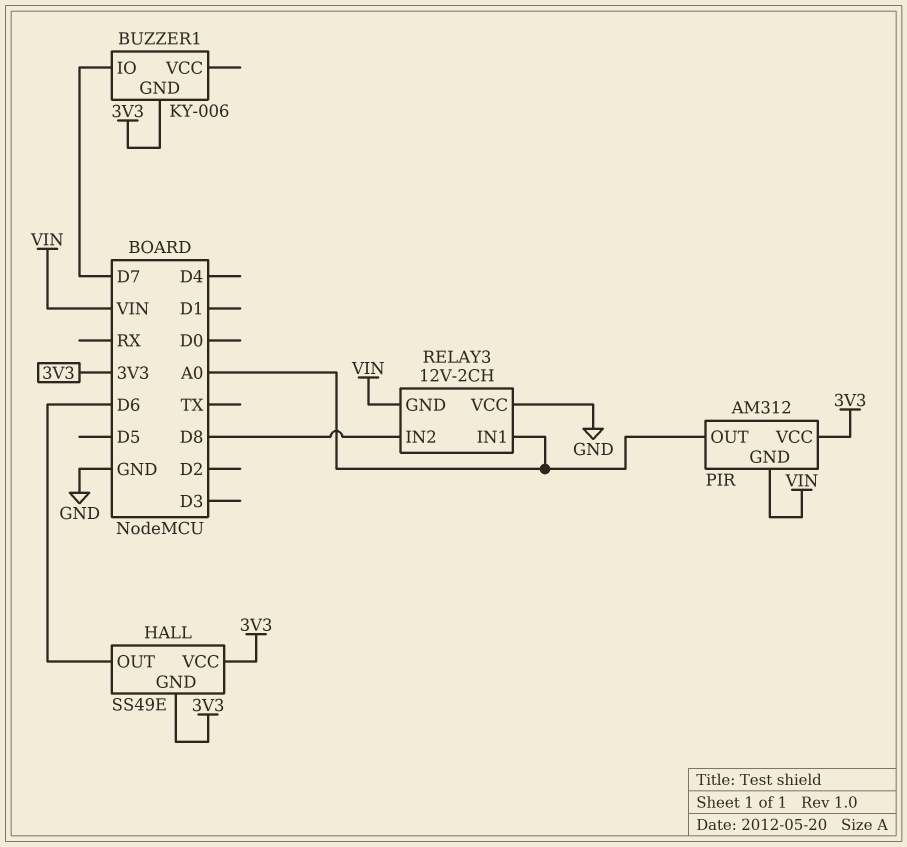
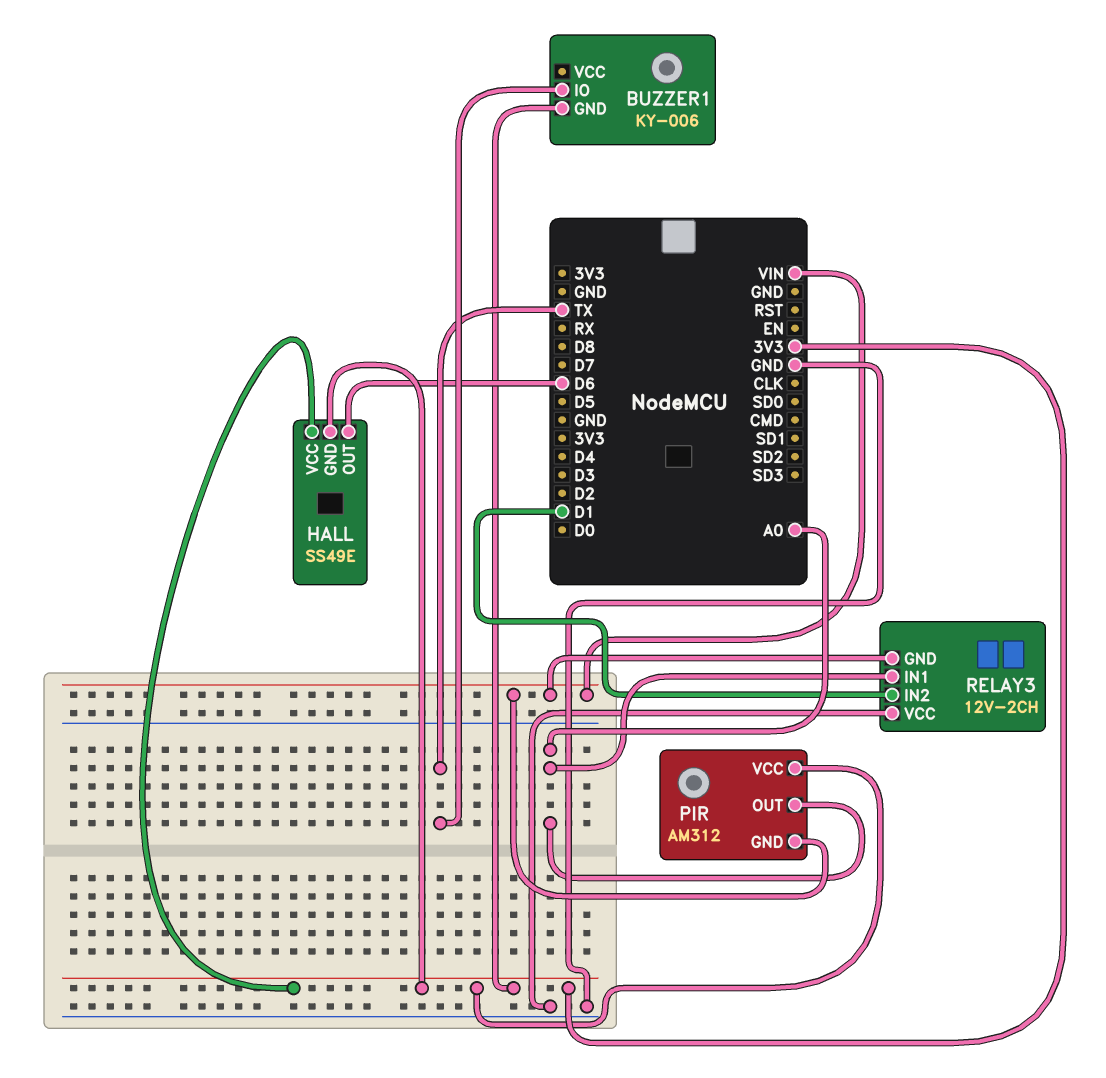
BUZZER1 pin IO: D7 -> TX
RELAY3 pin IN2: D8 -> D1

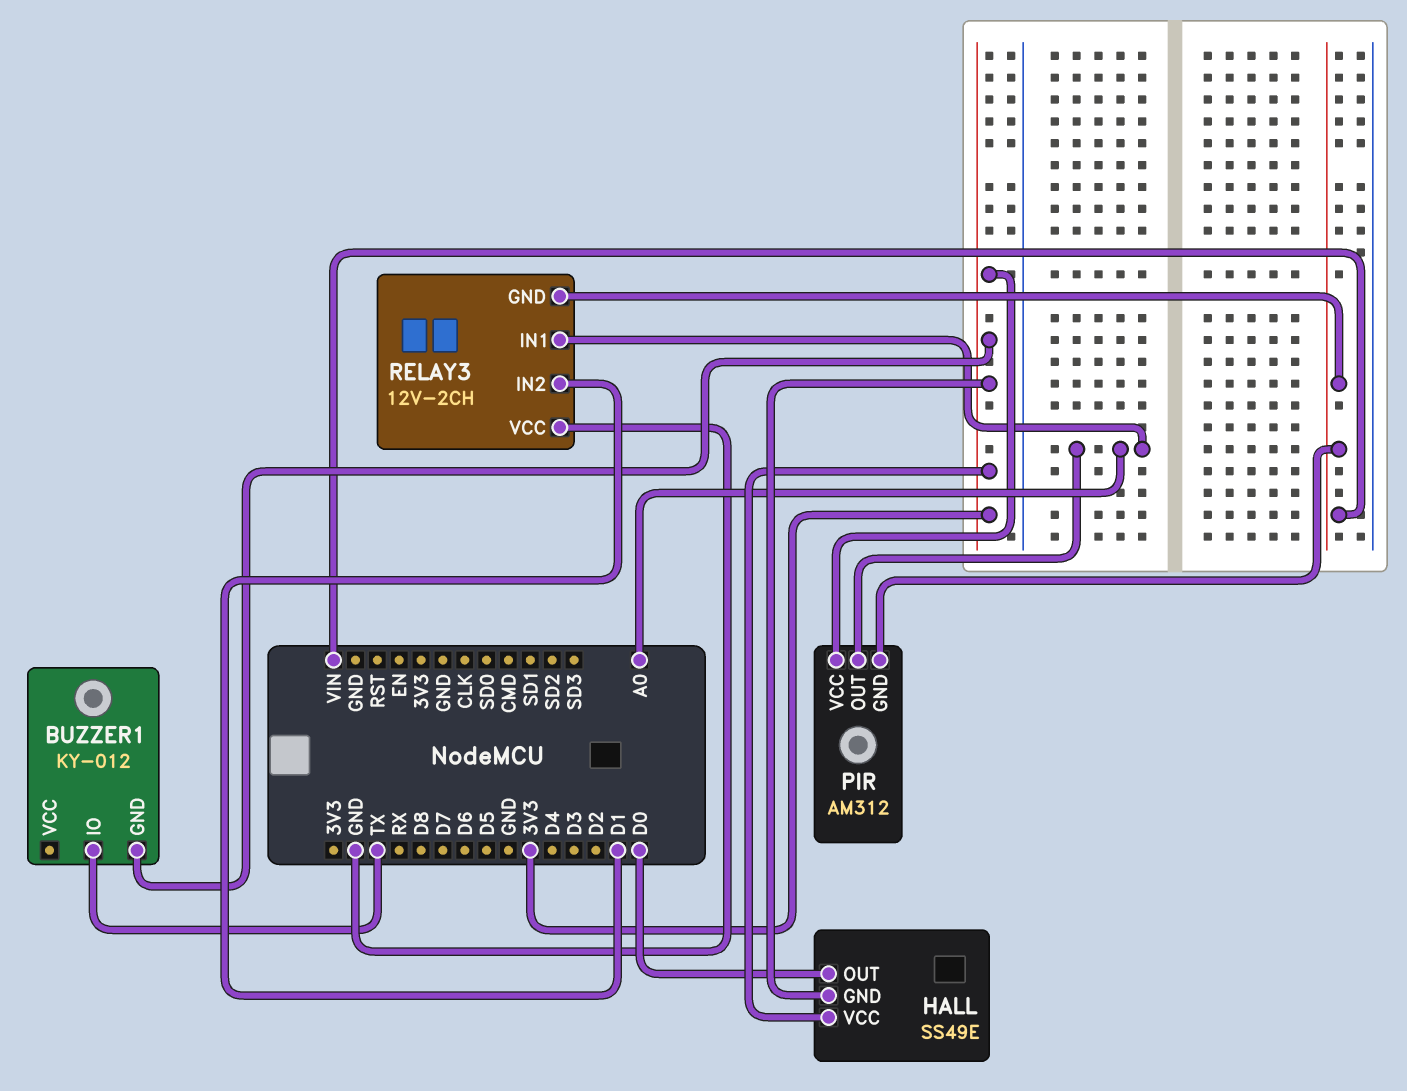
BUZZER1: KY-006 -> KY-012
HALL pin OUT: D6 -> D0

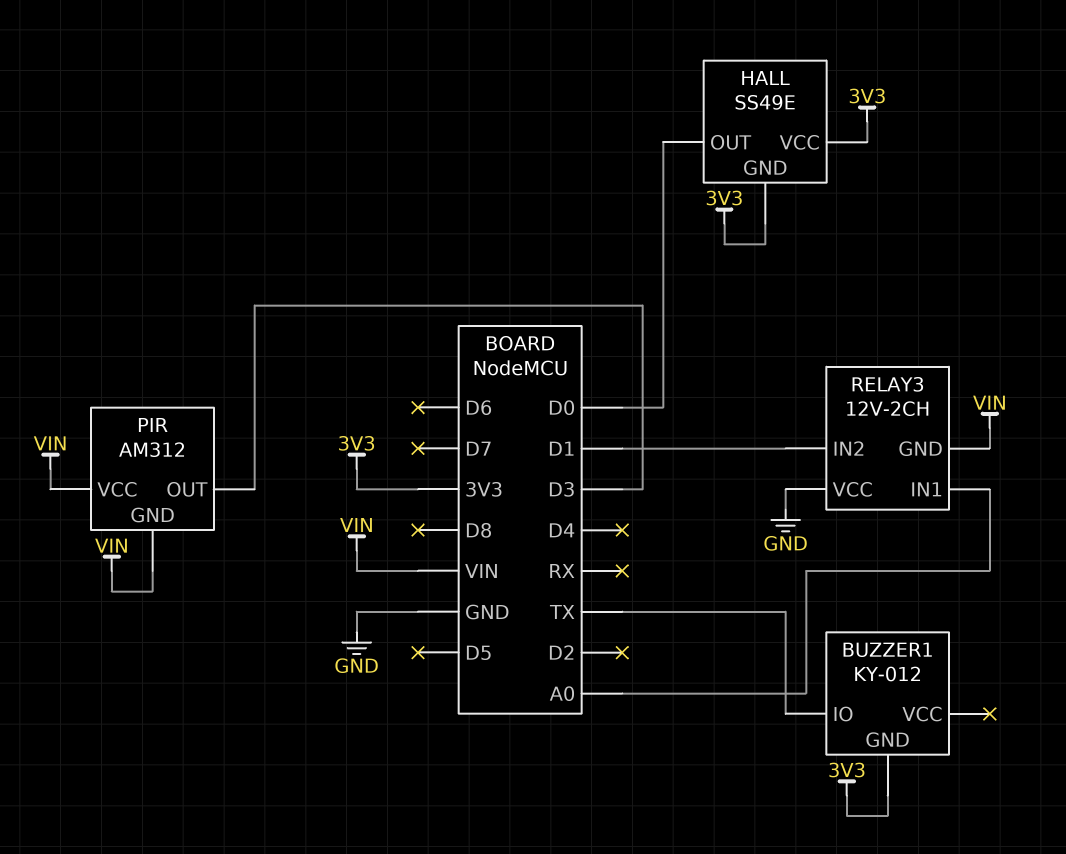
PIR pin OUT: A0 -> D3
PIR pin VCC: 3V3 -> VIN

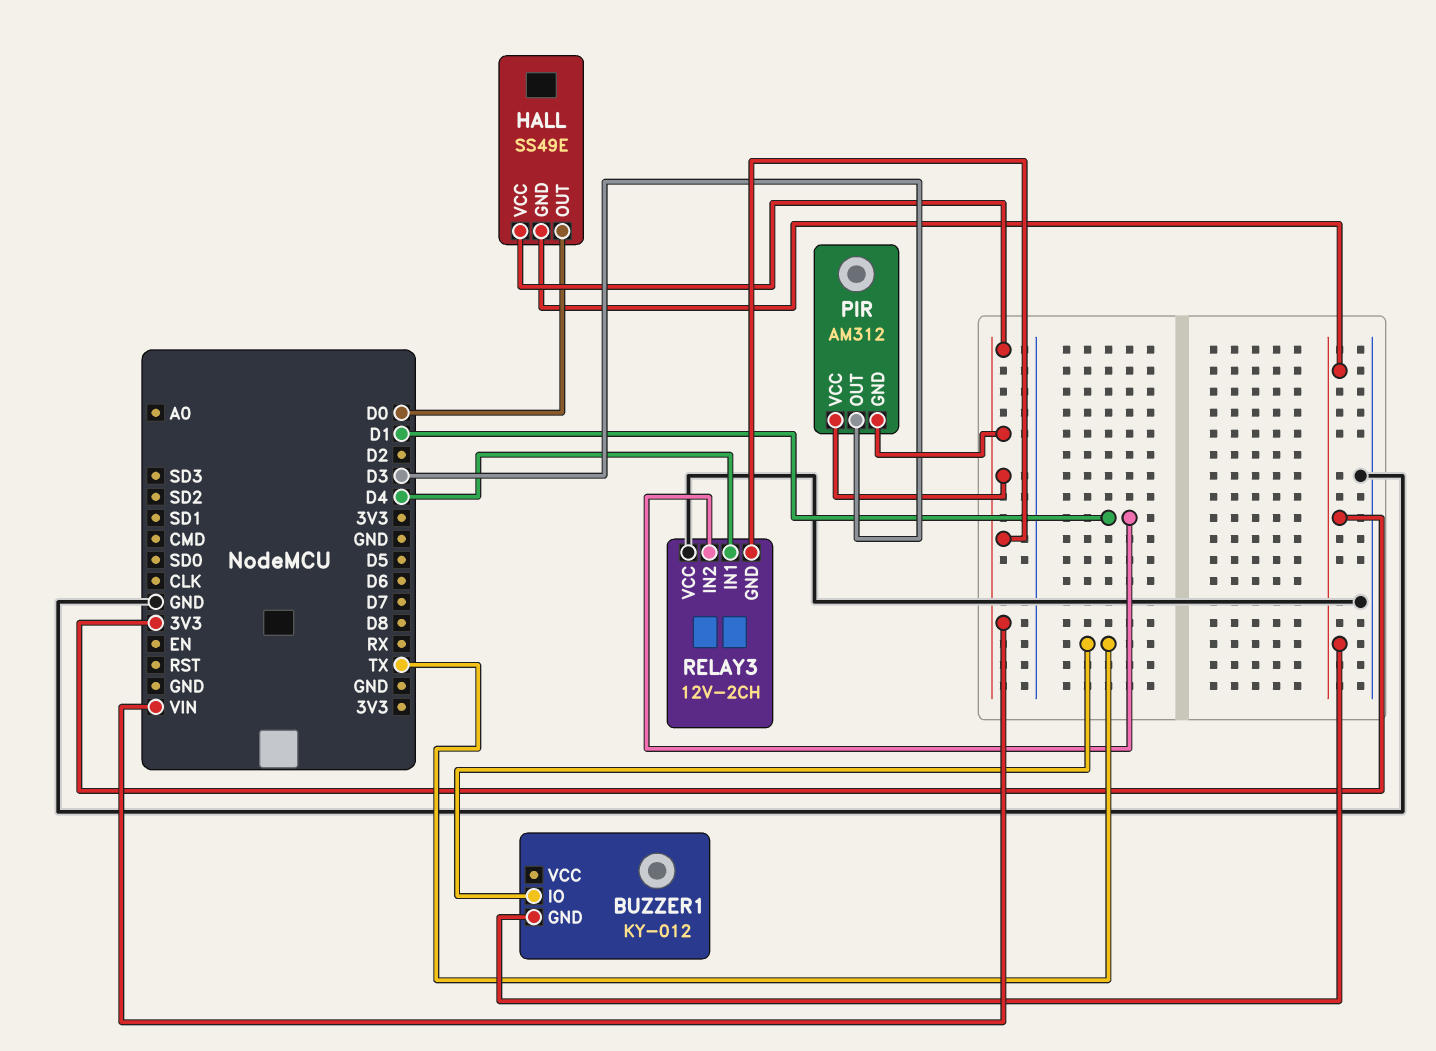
HALL pin VCC: 3V3 -> VIN
RELAY3 pin IN1: A0 -> D4

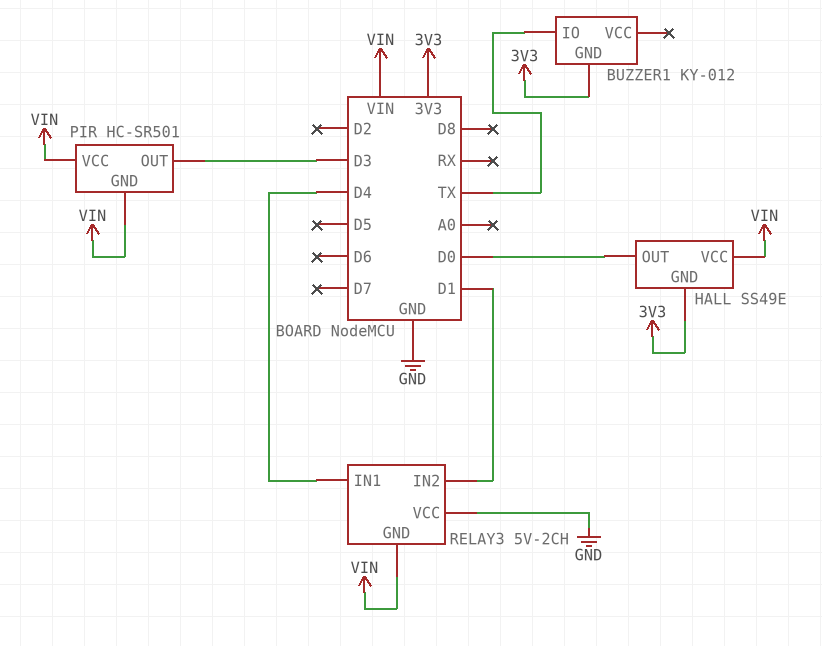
PIR: AM312 -> HC-SR501
RELAY3: 12V-2CH -> 5V-2CH

